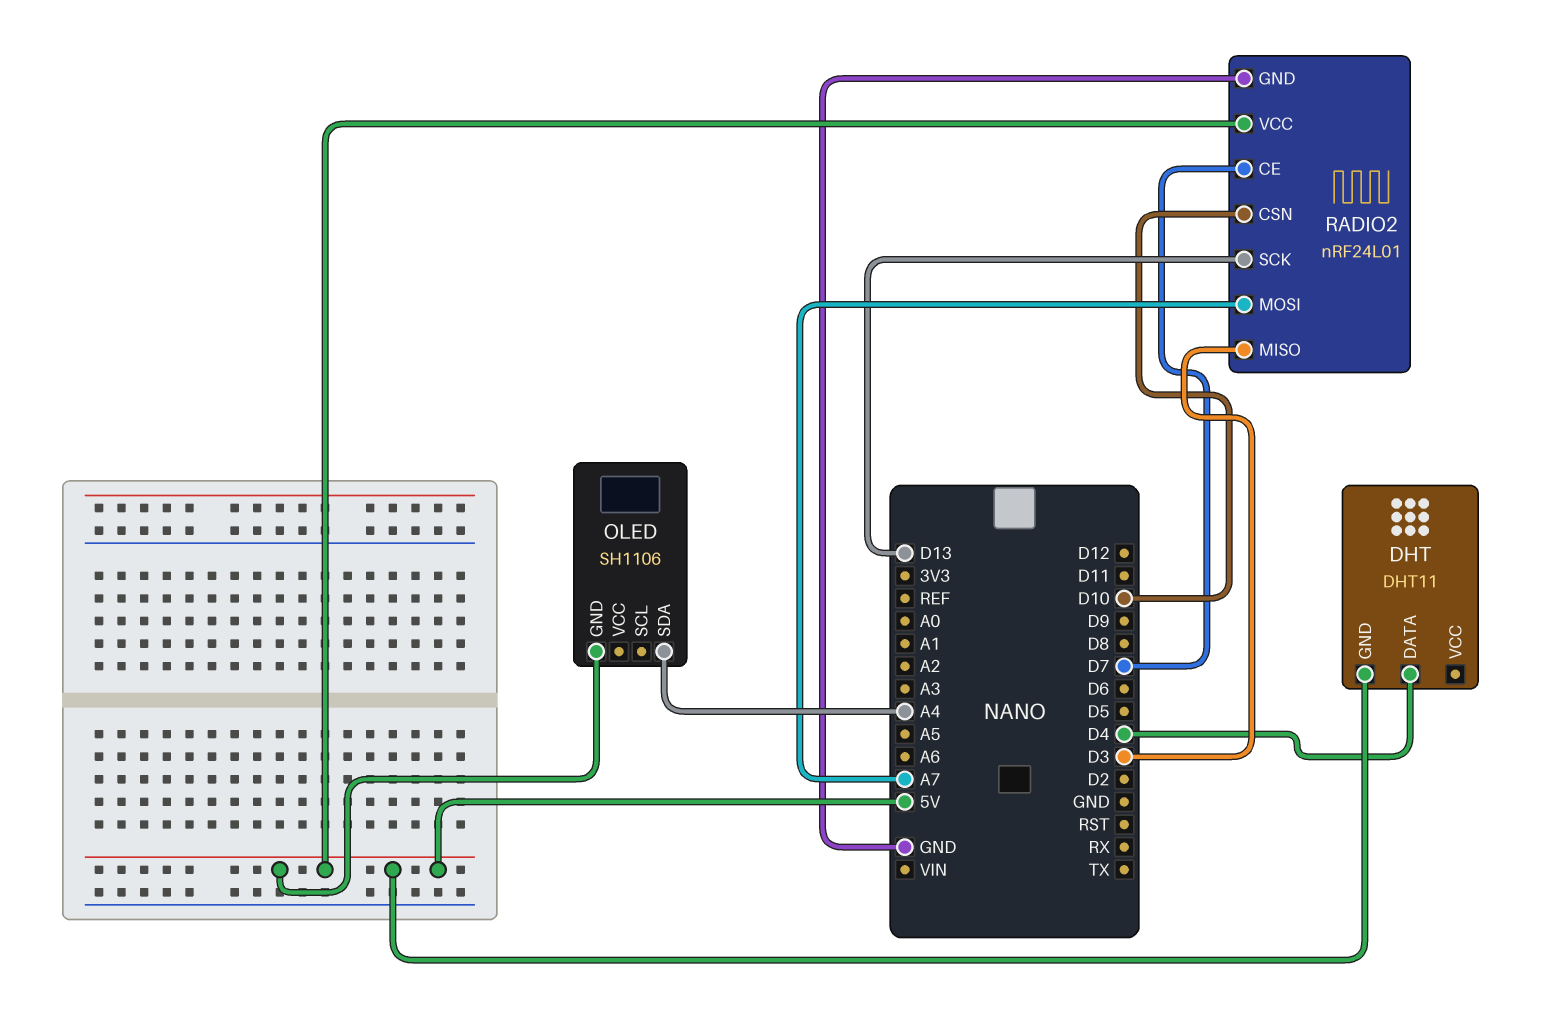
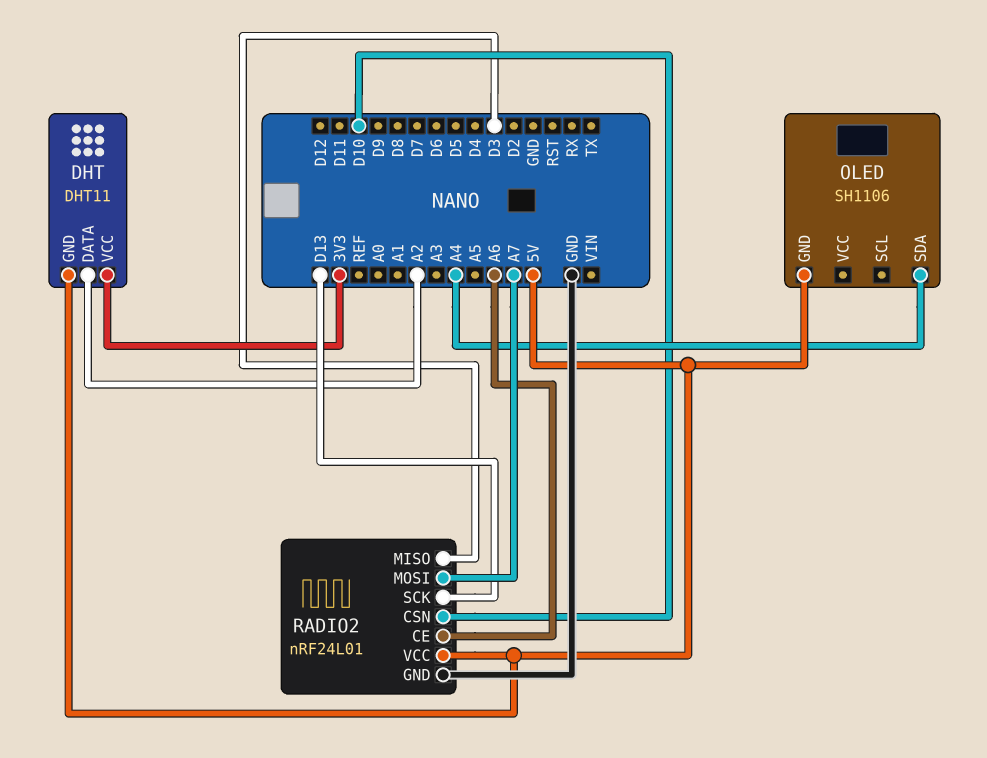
DHT pin DATA: D4 -> A2
DHT pin VCC: none -> 3V3
RADIO2 pin CE: D7 -> A6

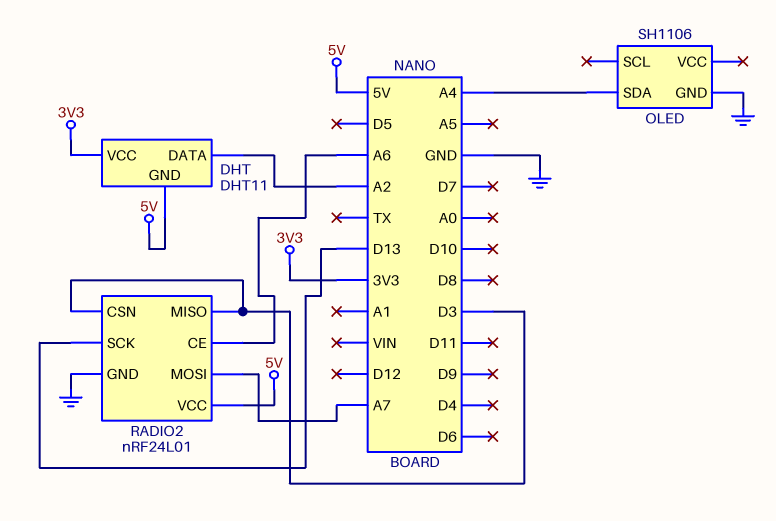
OLED pin GND: 5V -> GND
RADIO2 pin CSN: D10 -> D3

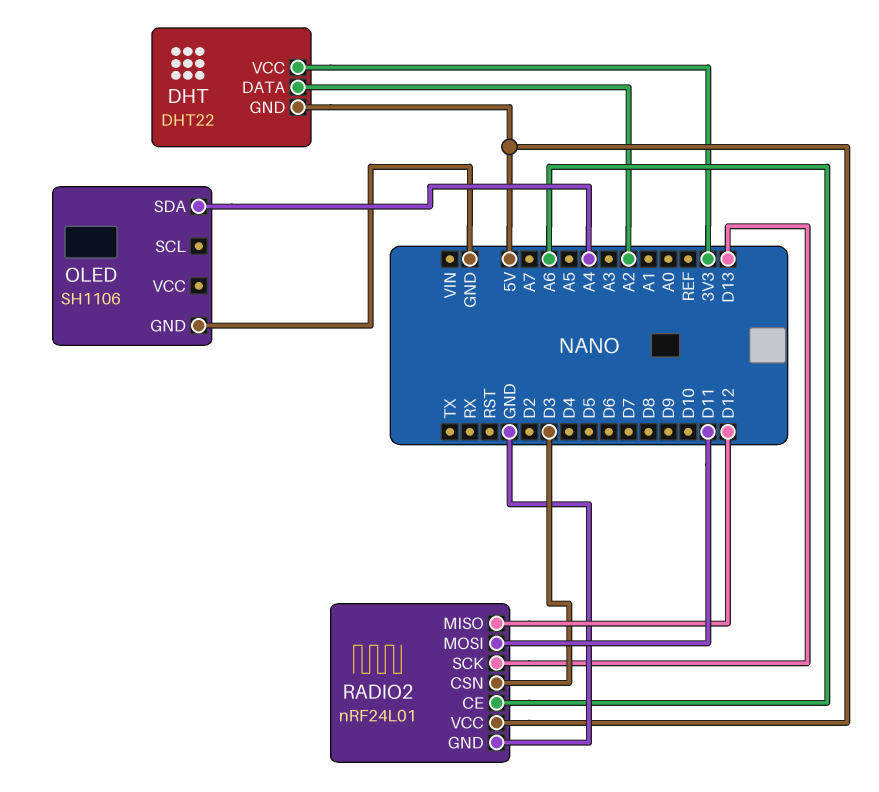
DHT: DHT11 -> DHT22
RADIO2 pin MISO: D3 -> D12
RADIO2 pin MOSI: A7 -> D11

